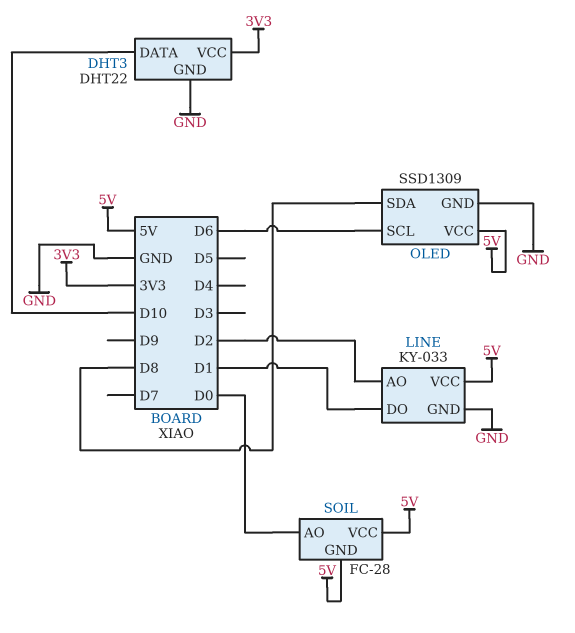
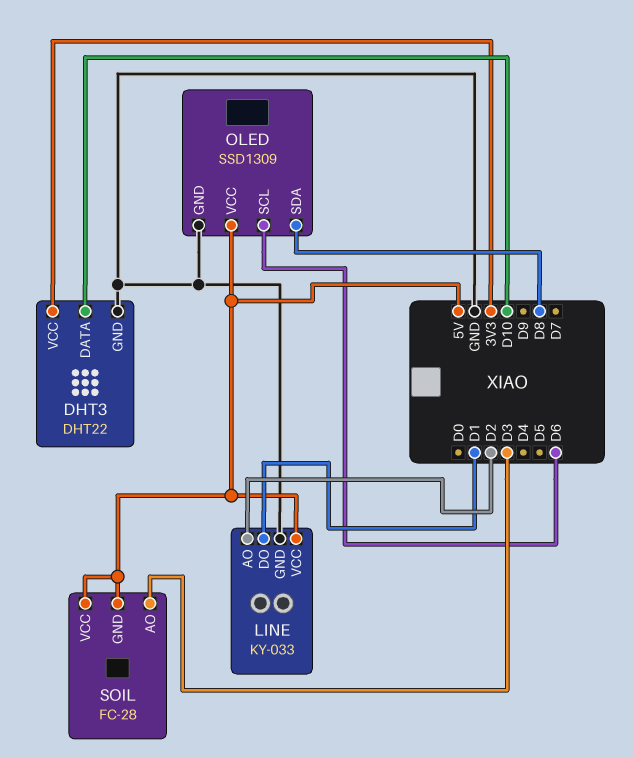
SOIL pin AO: D0 -> D3

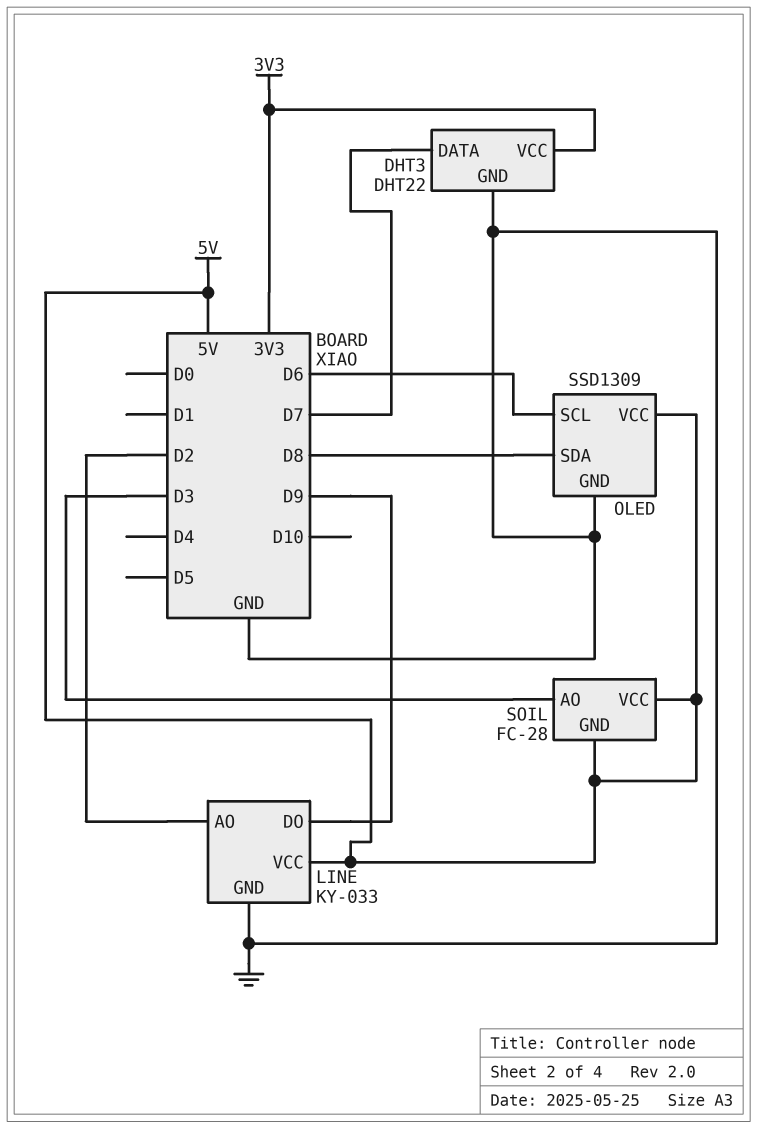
DHT3 pin DATA: D10 -> D7
LINE pin DO: D1 -> D9

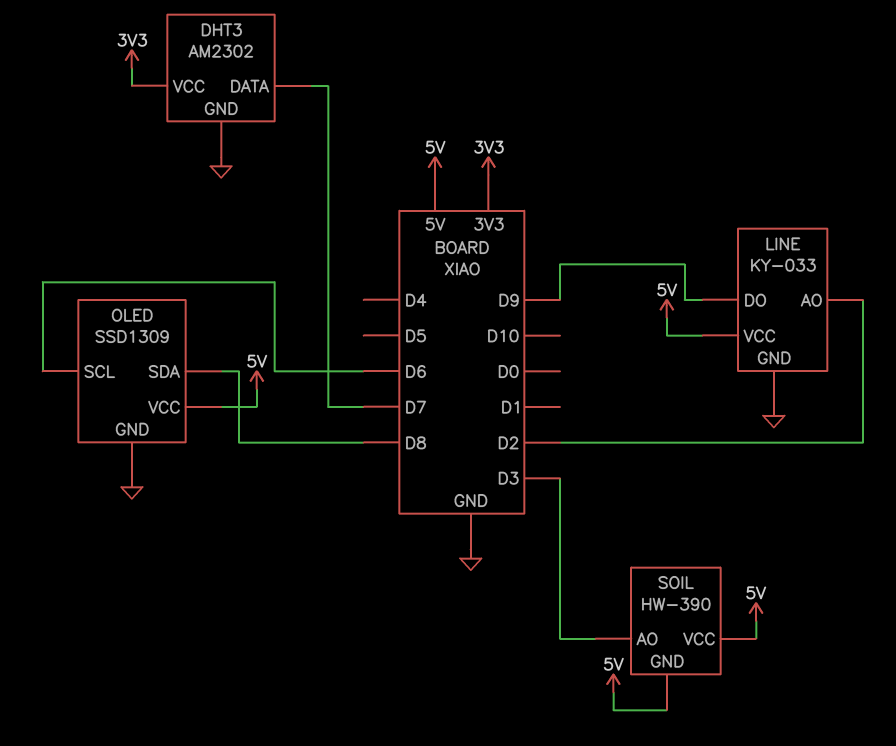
DHT3: DHT22 -> AM2302
SOIL: FC-28 -> HW-390

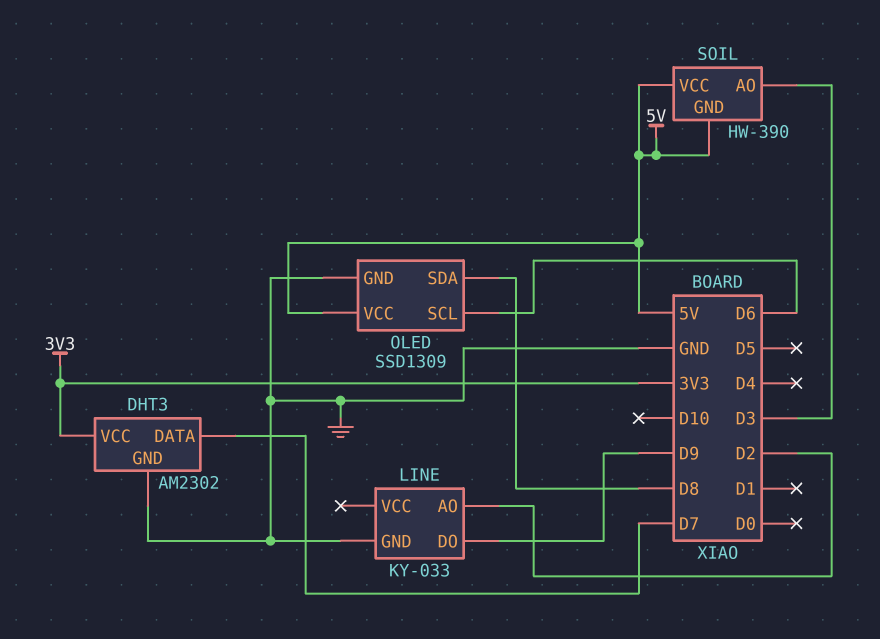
LINE pin VCC: 5V -> none

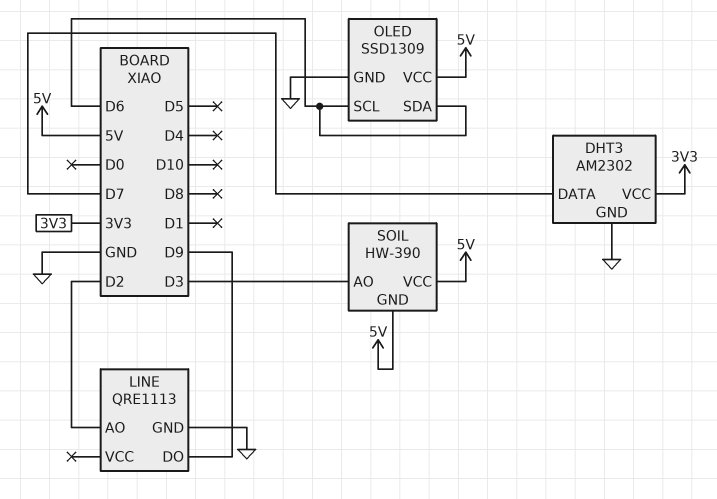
LINE: KY-033 -> QRE1113
OLED pin SDA: D8 -> D6

